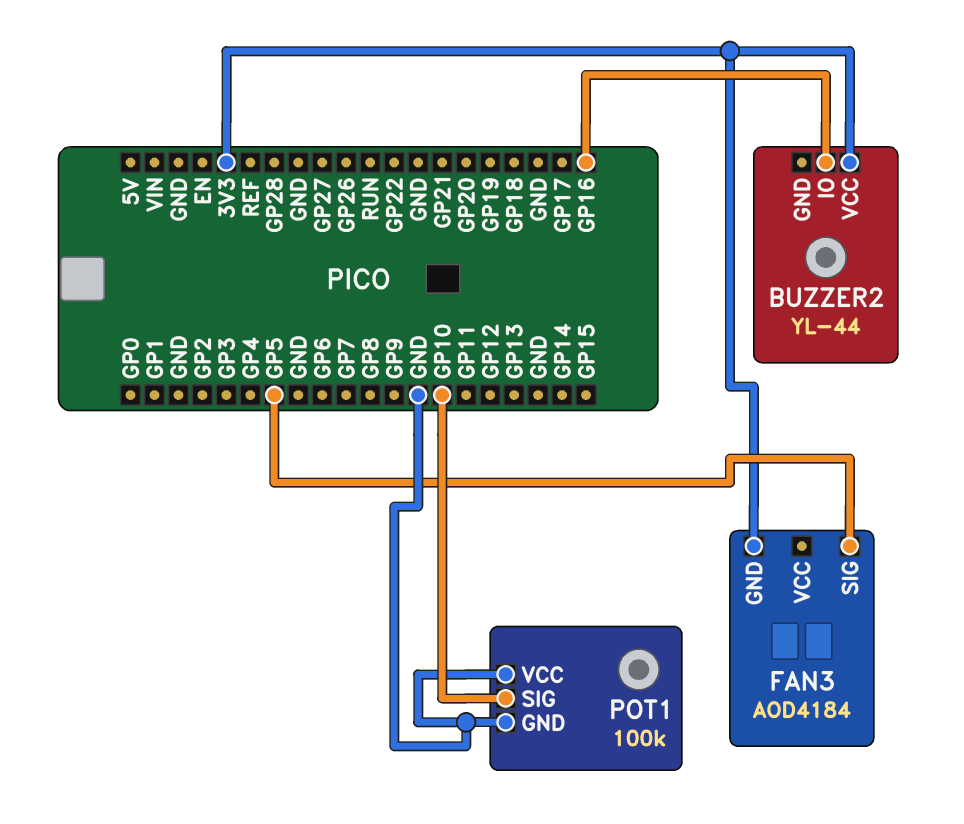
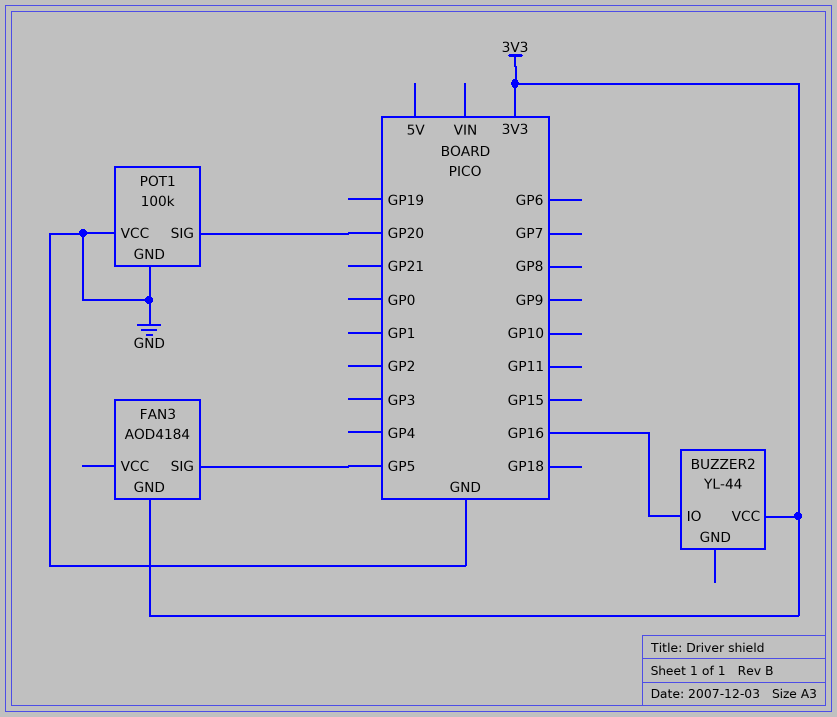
POT1 pin SIG: GP10 -> GP20

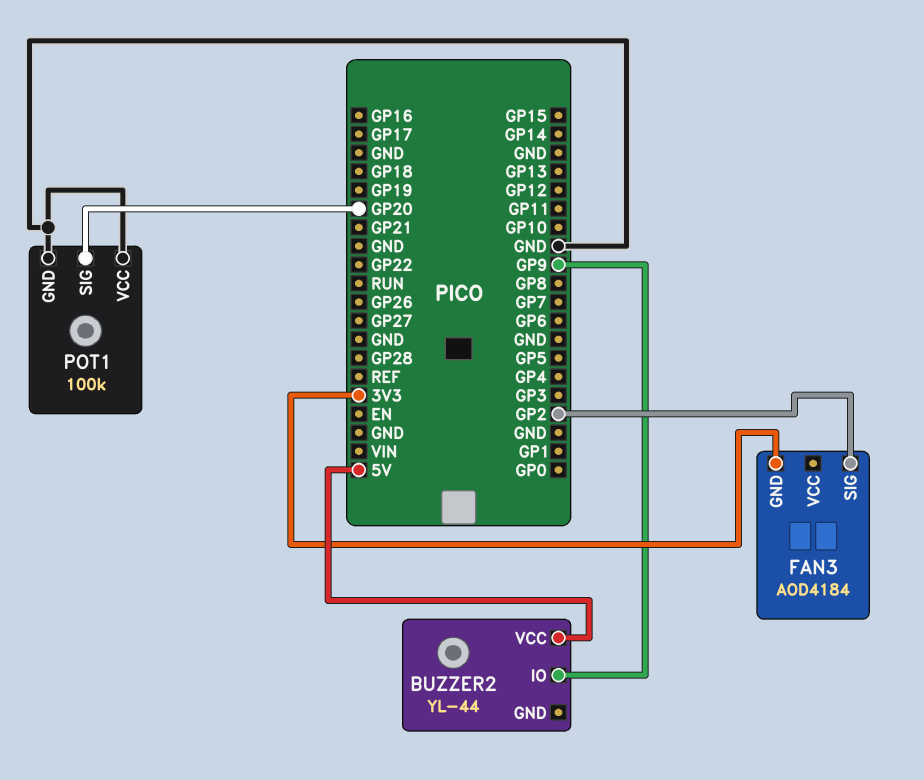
BUZZER2 pin IO: GP16 -> GP9
BUZZER2 pin VCC: 3V3 -> 5V
FAN3 pin SIG: GP5 -> GP2

